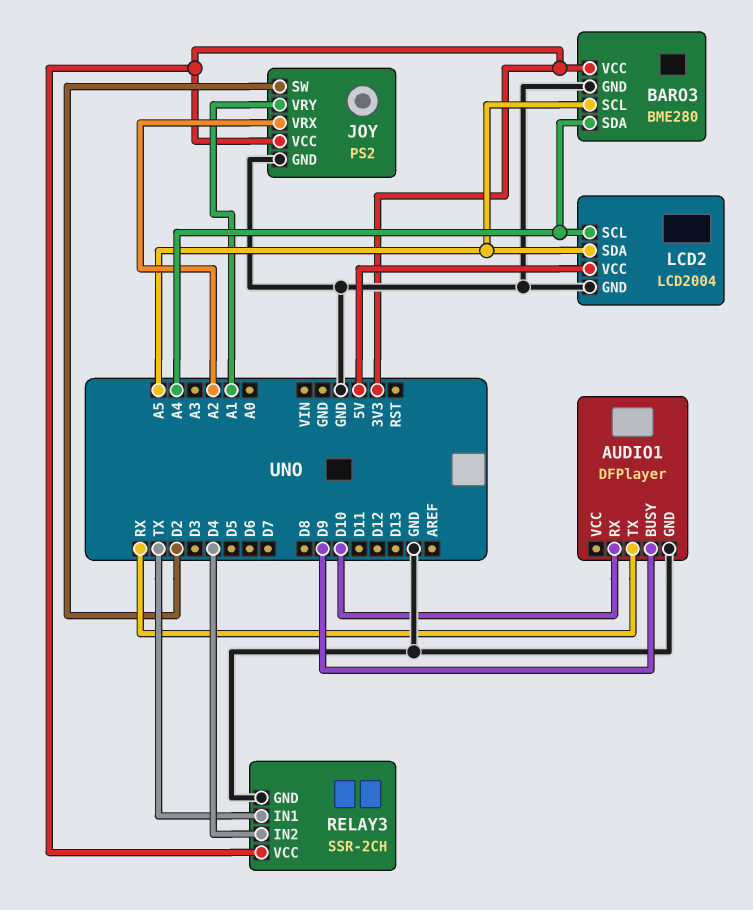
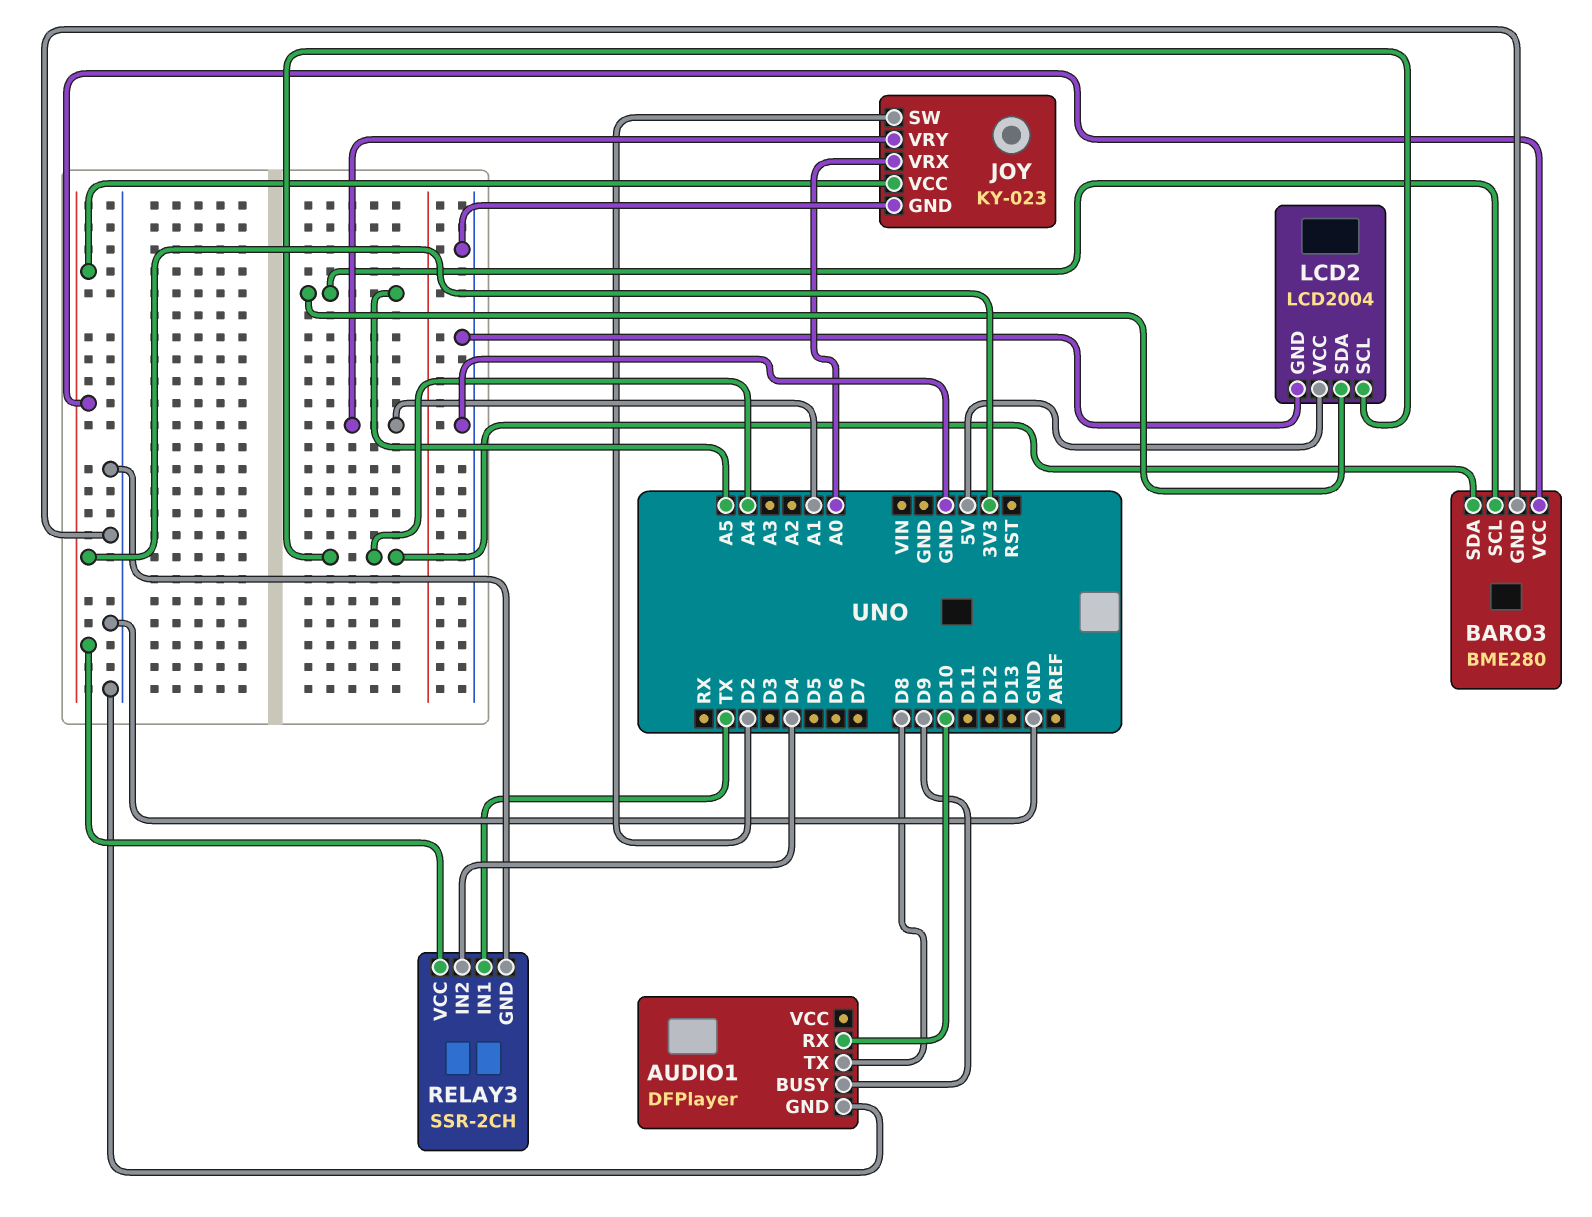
AUDIO1 pin TX: RX -> D8
JOY: PS2 -> KY-023
JOY pin VRX: A2 -> A0

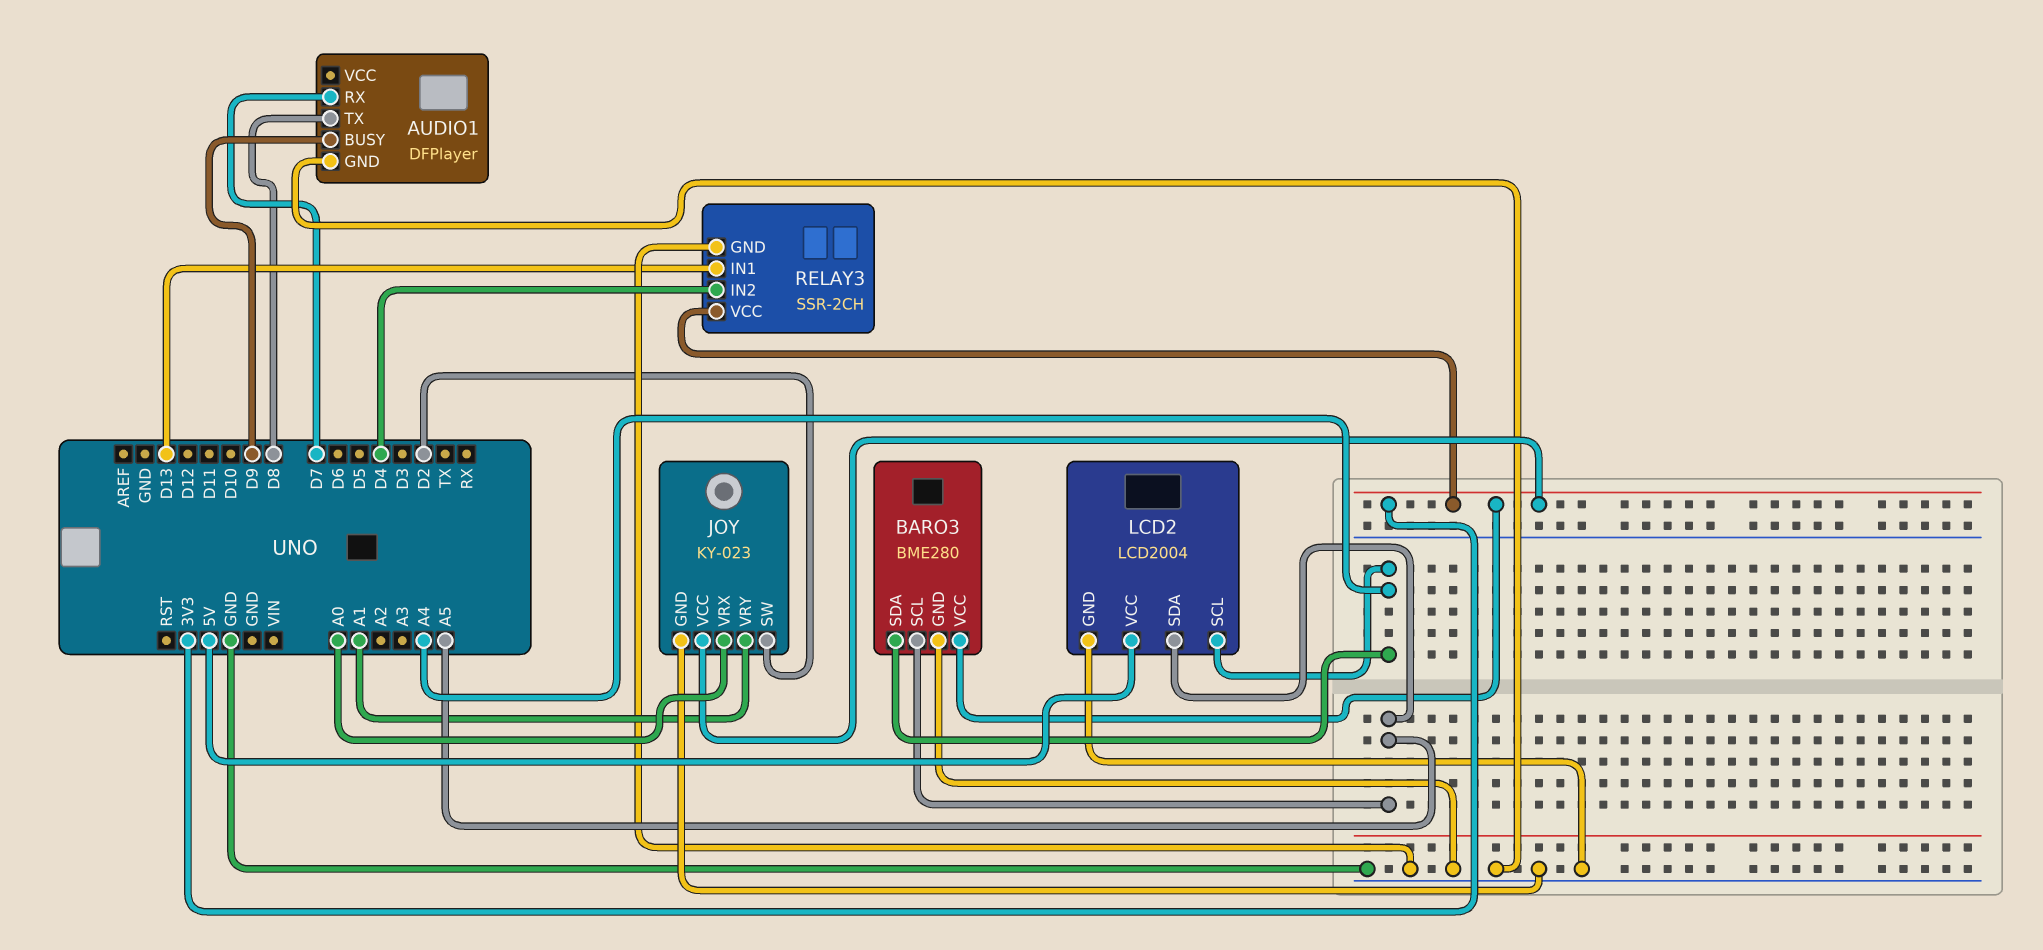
AUDIO1 pin RX: D10 -> D7
RELAY3 pin IN1: TX -> D13

